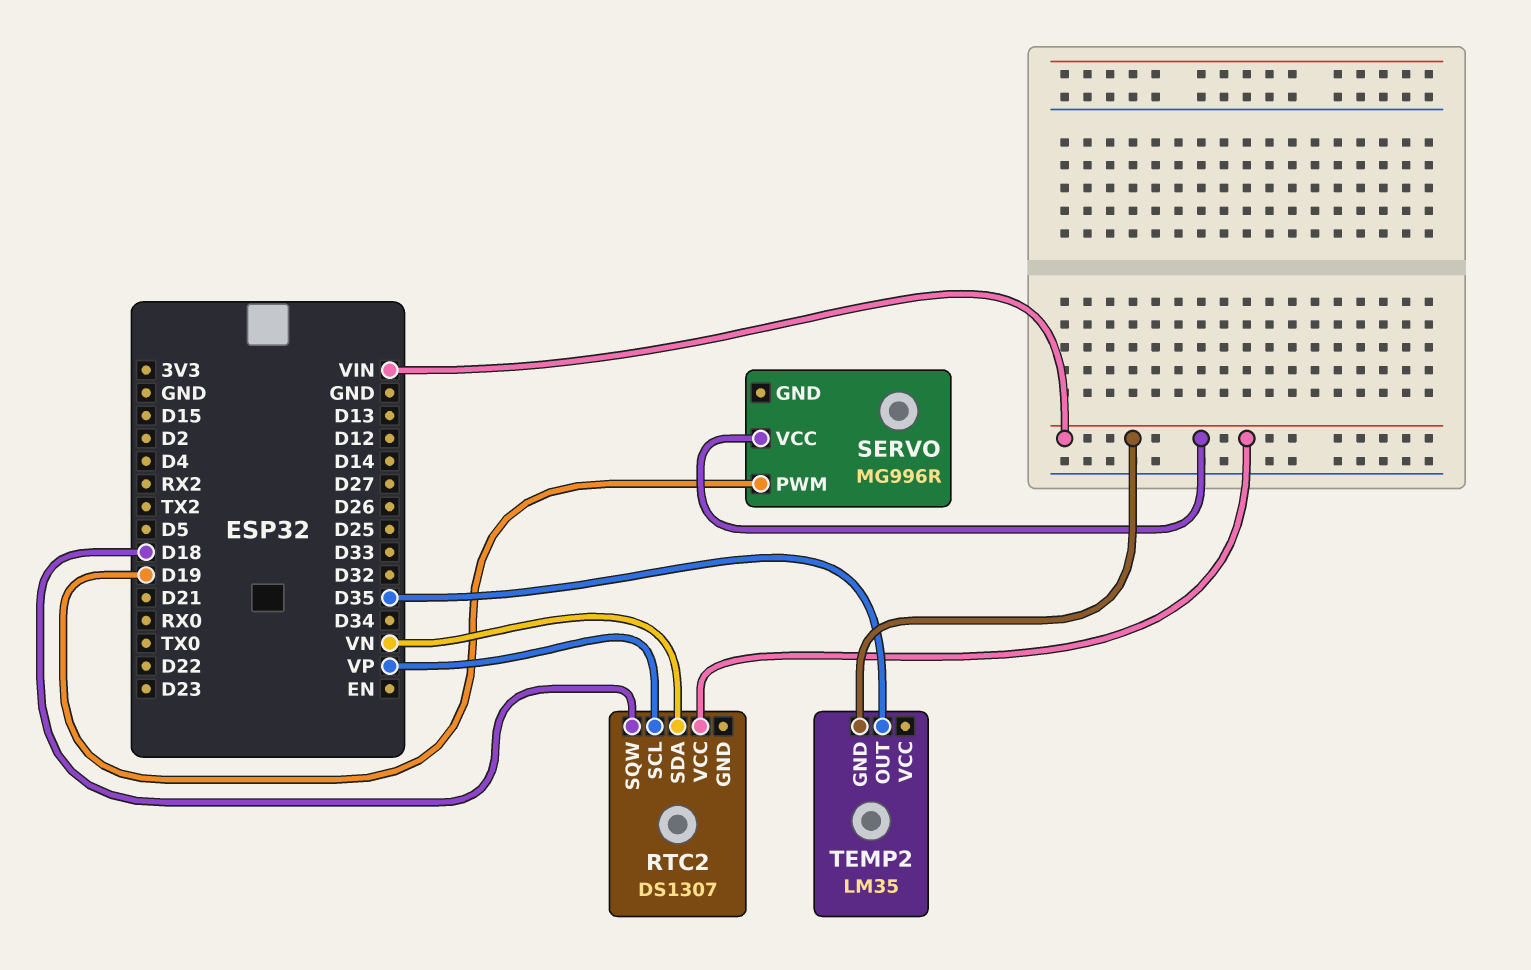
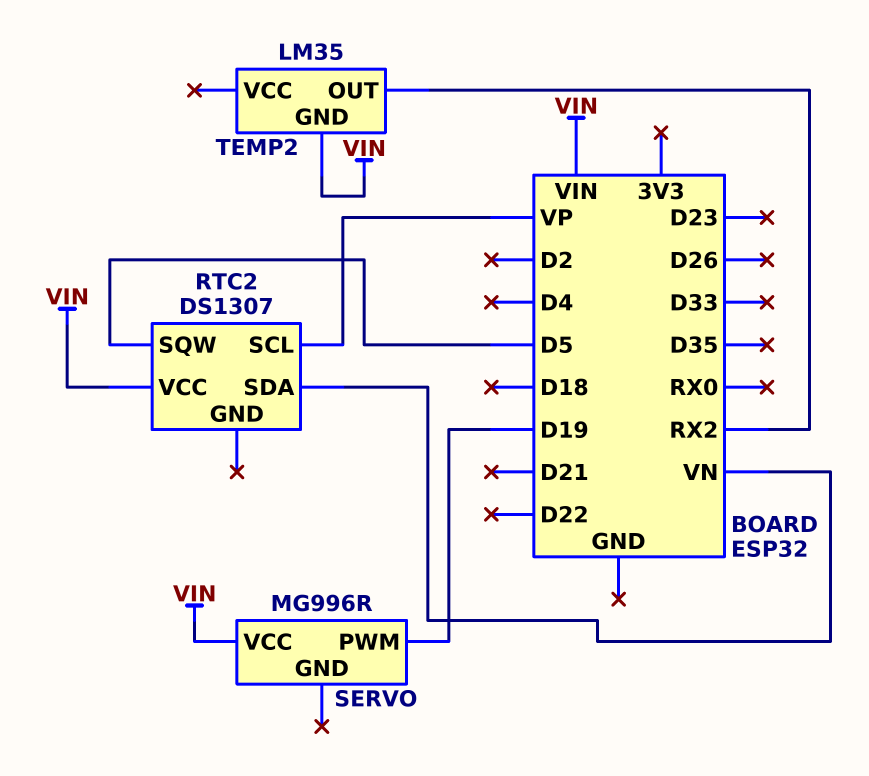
RTC2 pin SQW: D18 -> D5
TEMP2 pin OUT: D35 -> RX2

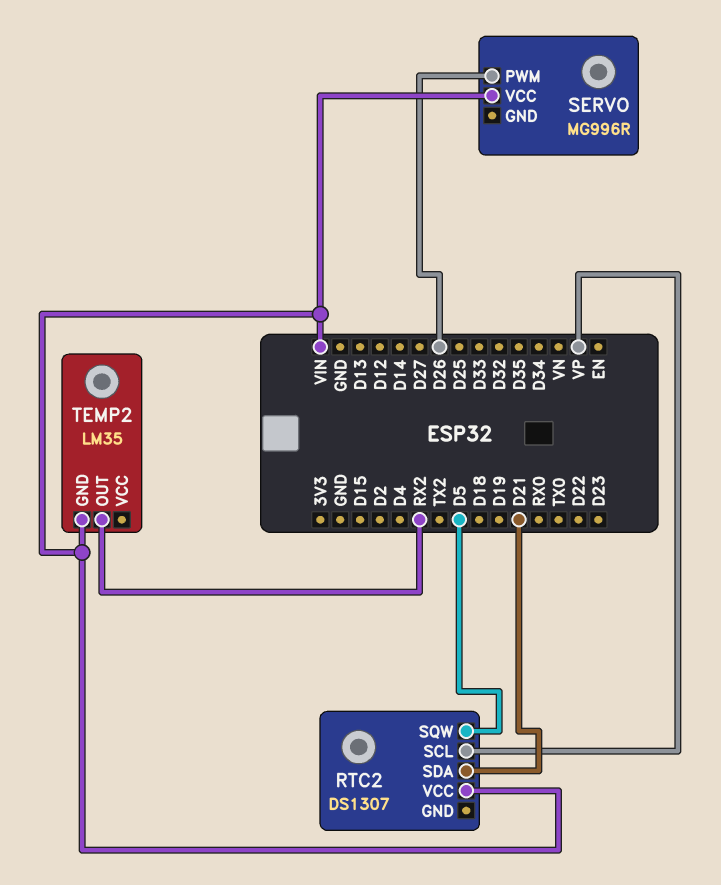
RTC2 pin SDA: VN -> D21
SERVO pin PWM: D19 -> D26

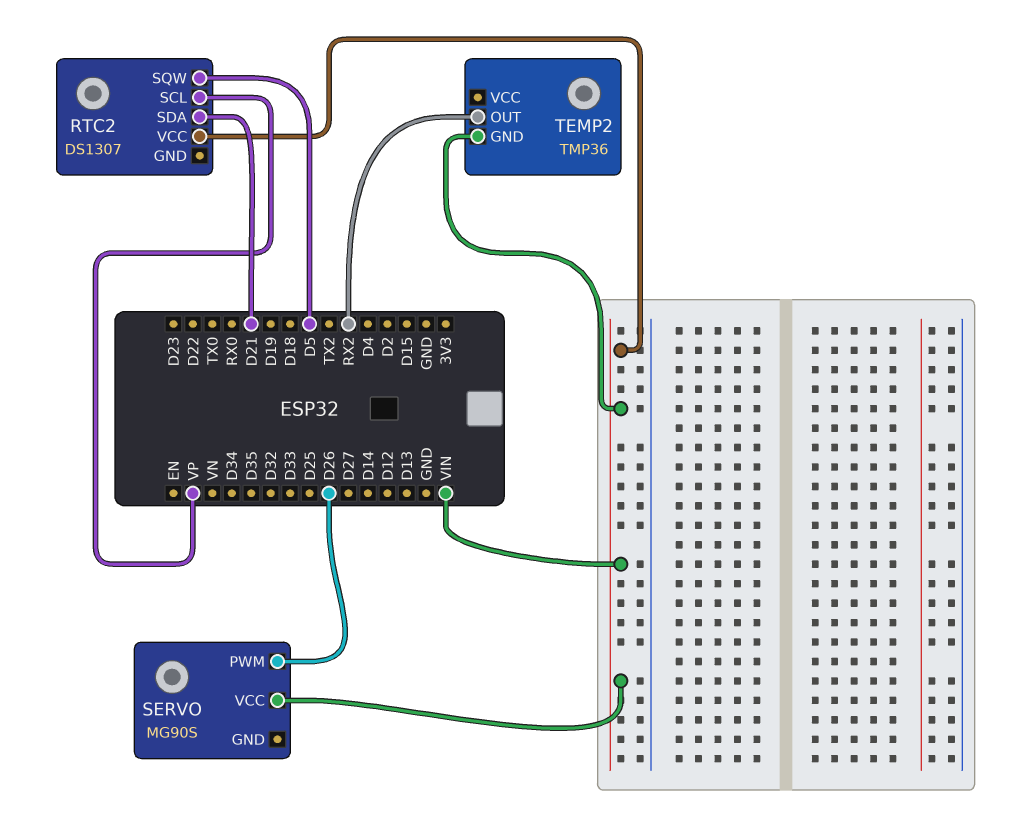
SERVO: MG996R -> MG90S
TEMP2: LM35 -> TMP36

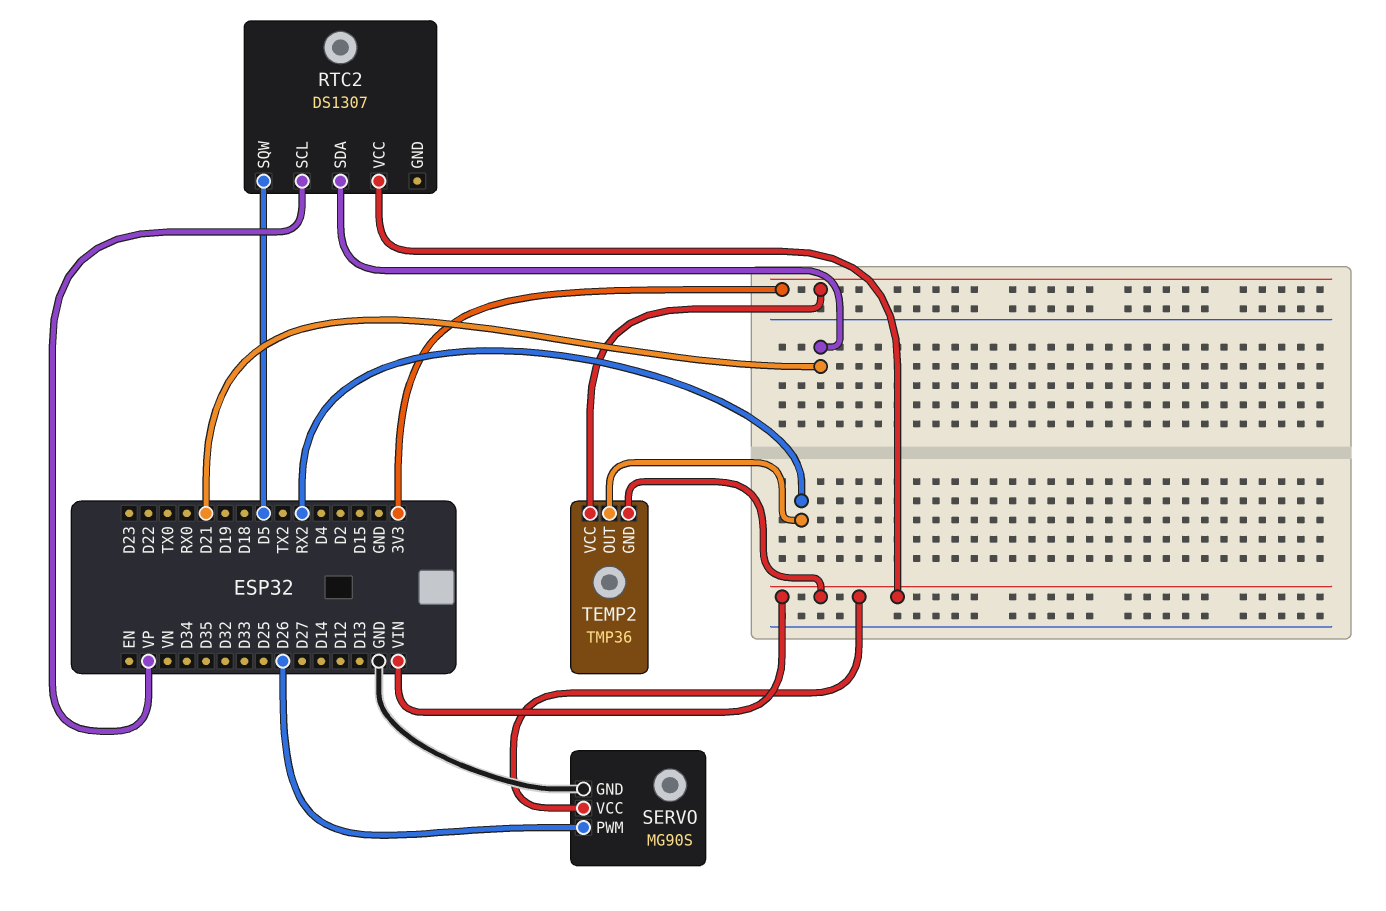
SERVO pin GND: none -> GND
TEMP2 pin VCC: none -> 3V3

